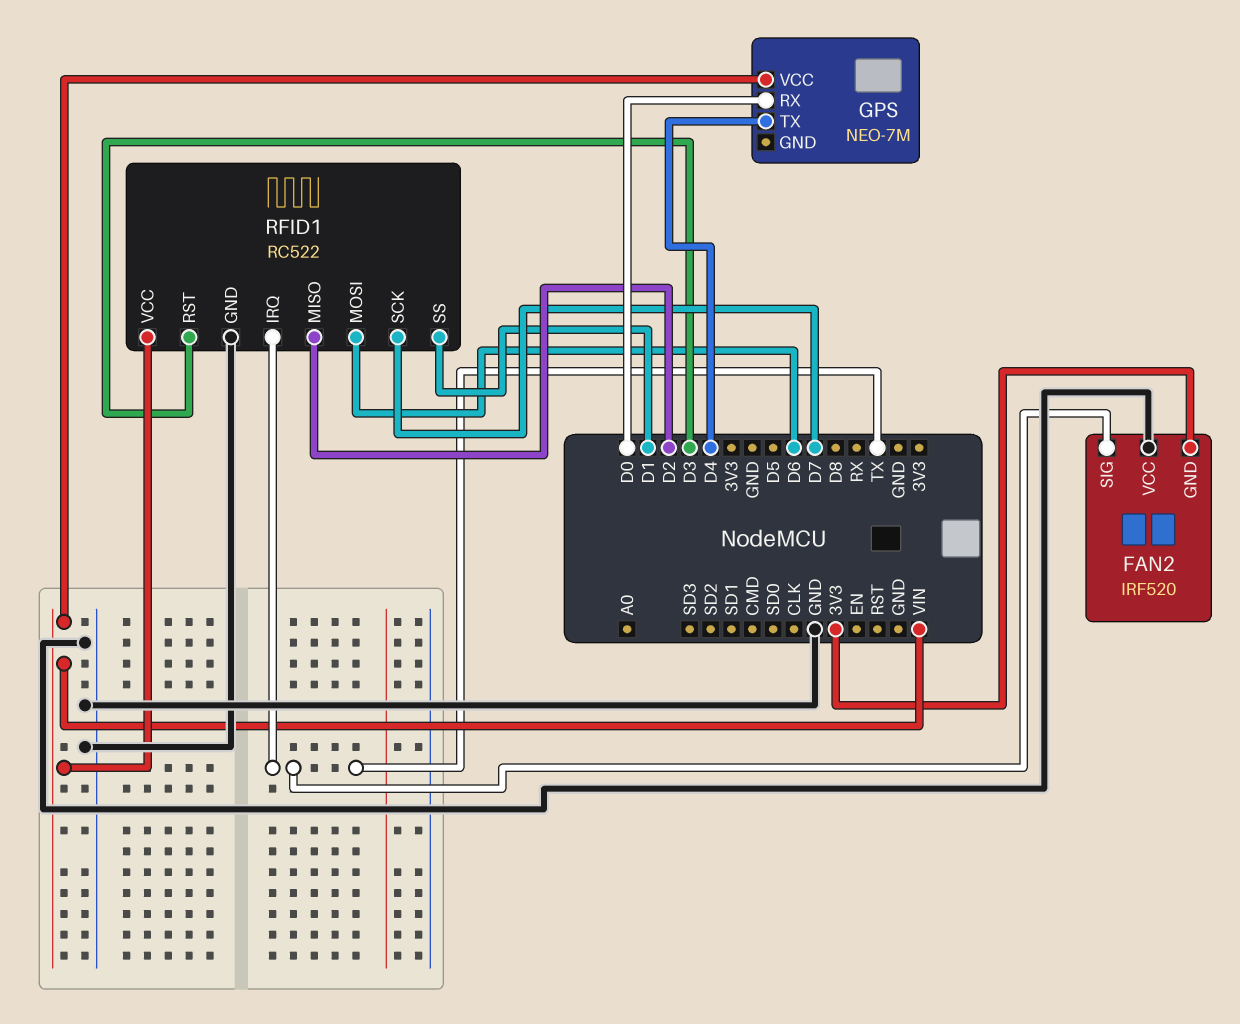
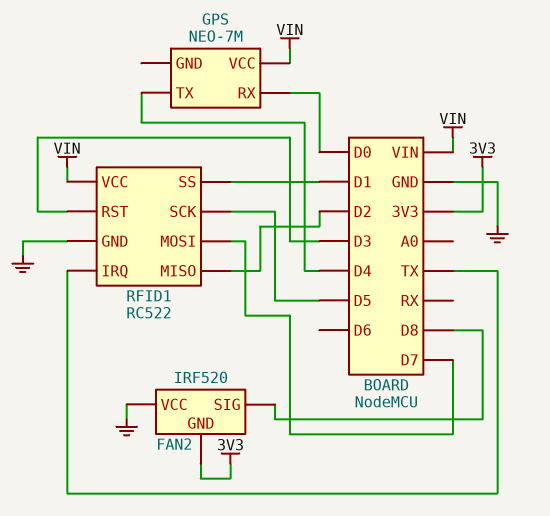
FAN2 pin SIG: TX -> D8
RFID1 pin MOSI: D6 -> D7
RFID1 pin SCK: D7 -> D5

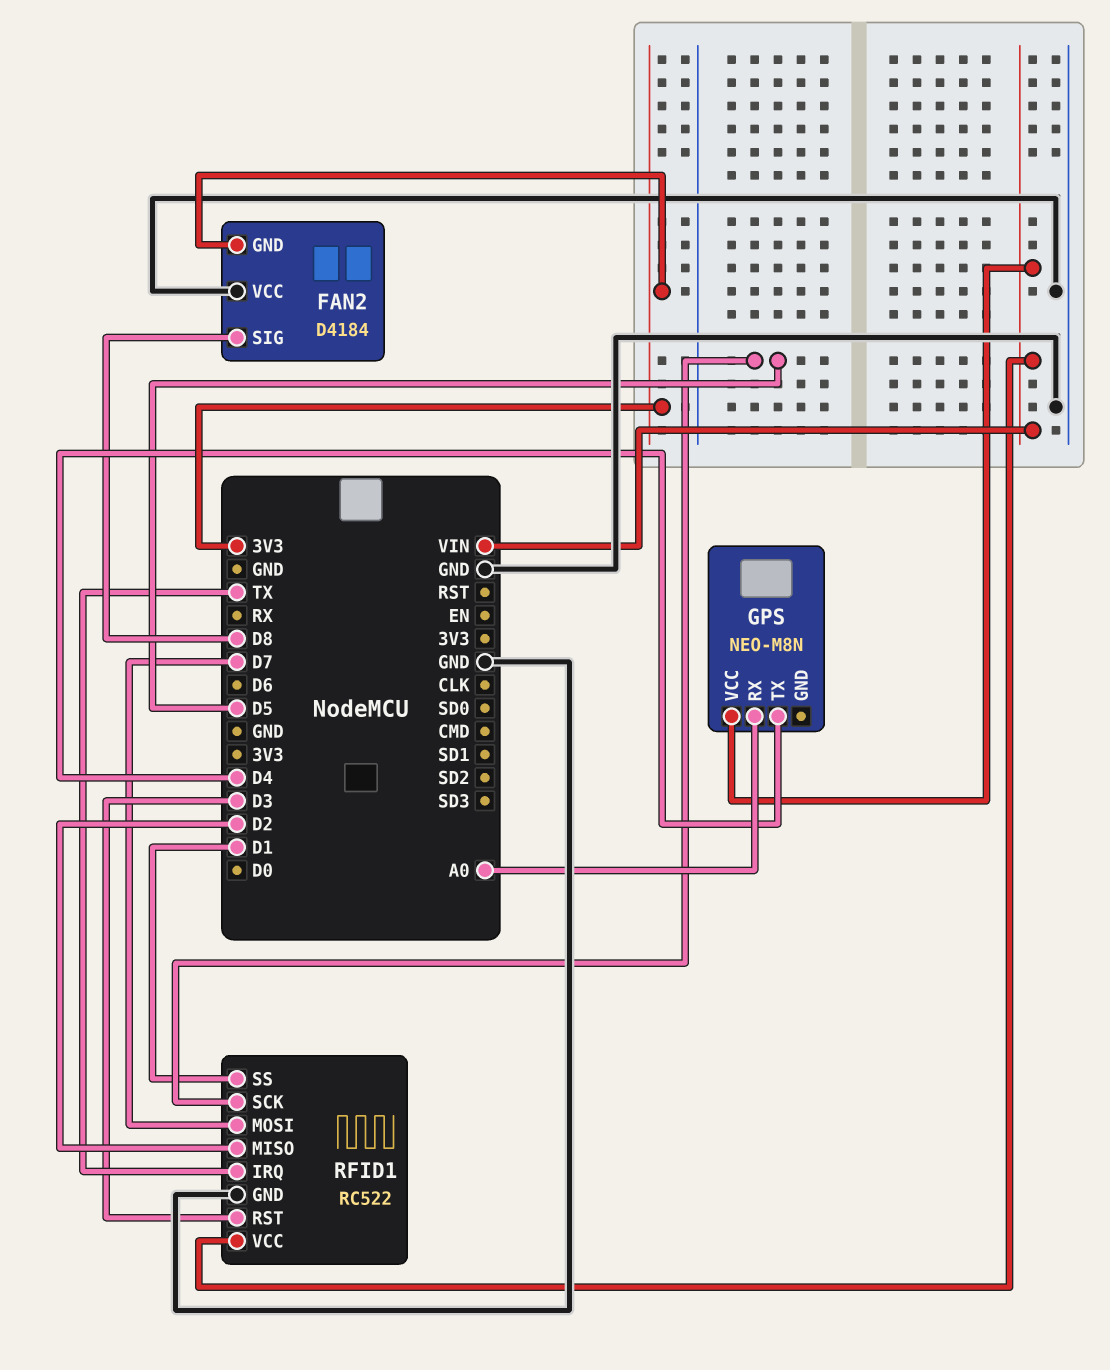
FAN2: IRF520 -> D4184
GPS: NEO-7M -> NEO-M8N
GPS pin RX: D0 -> A0

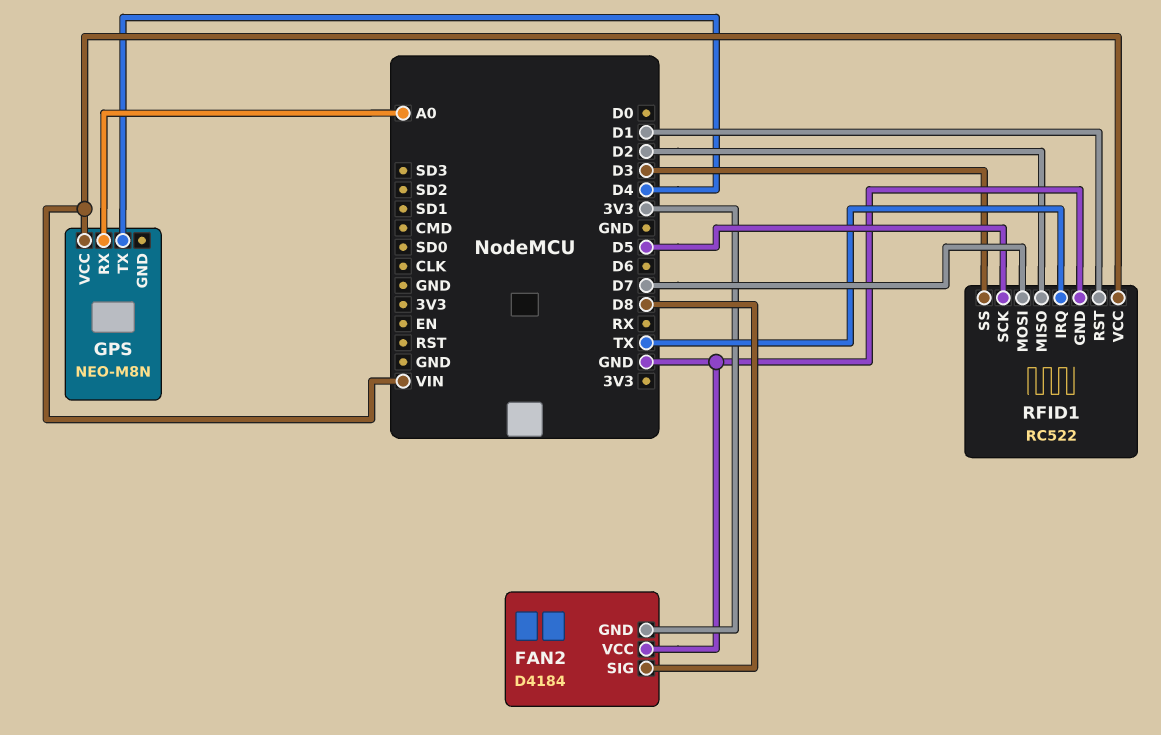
RFID1 pin RST: D3 -> D1
RFID1 pin SS: D1 -> D3

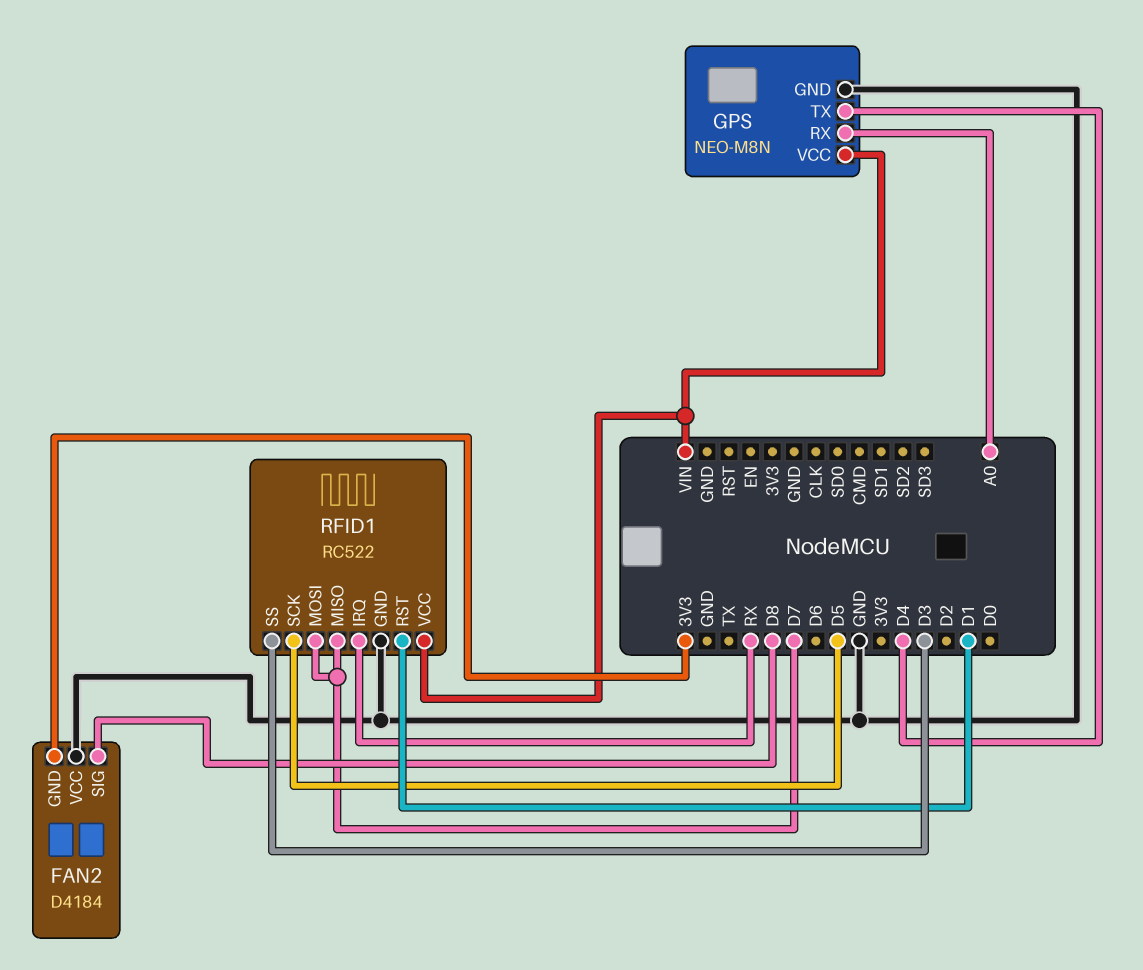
GPS pin GND: none -> GND
RFID1 pin IRQ: TX -> RX
RFID1 pin MISO: D2 -> D7

